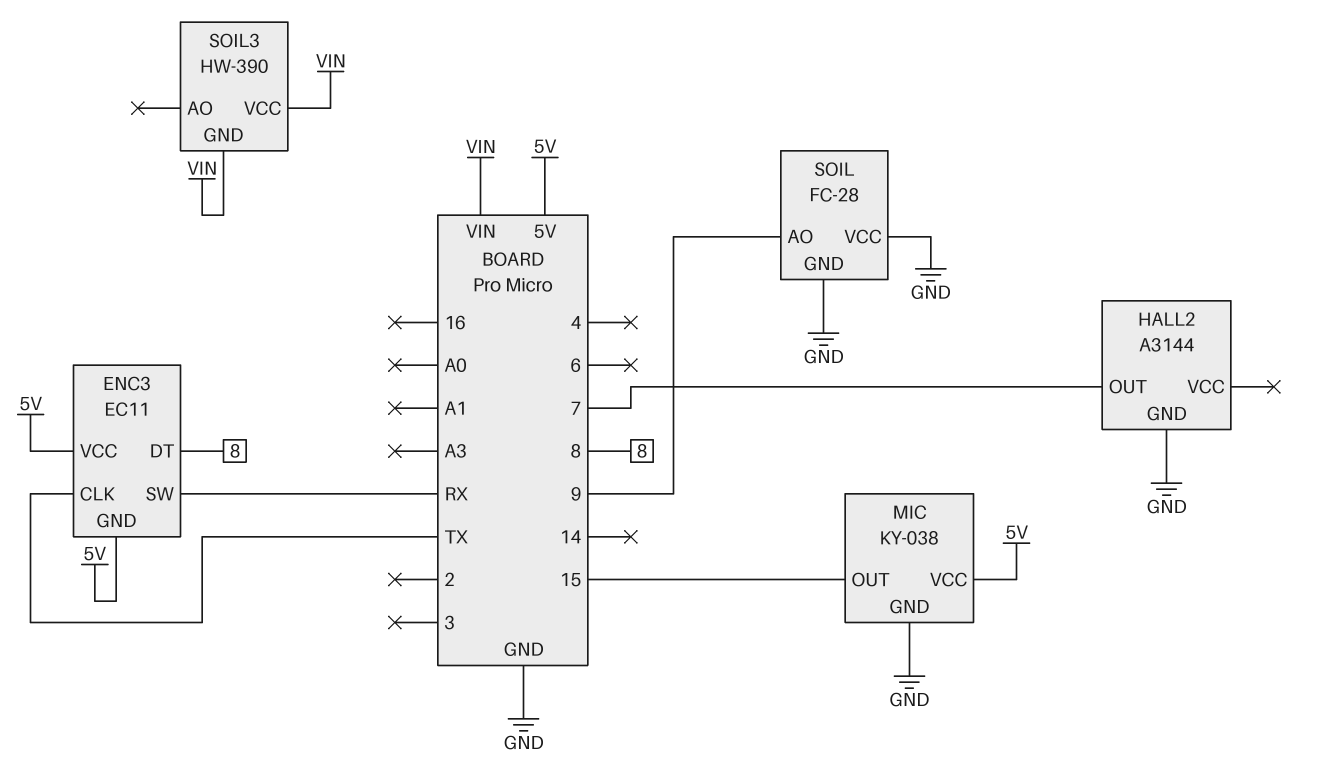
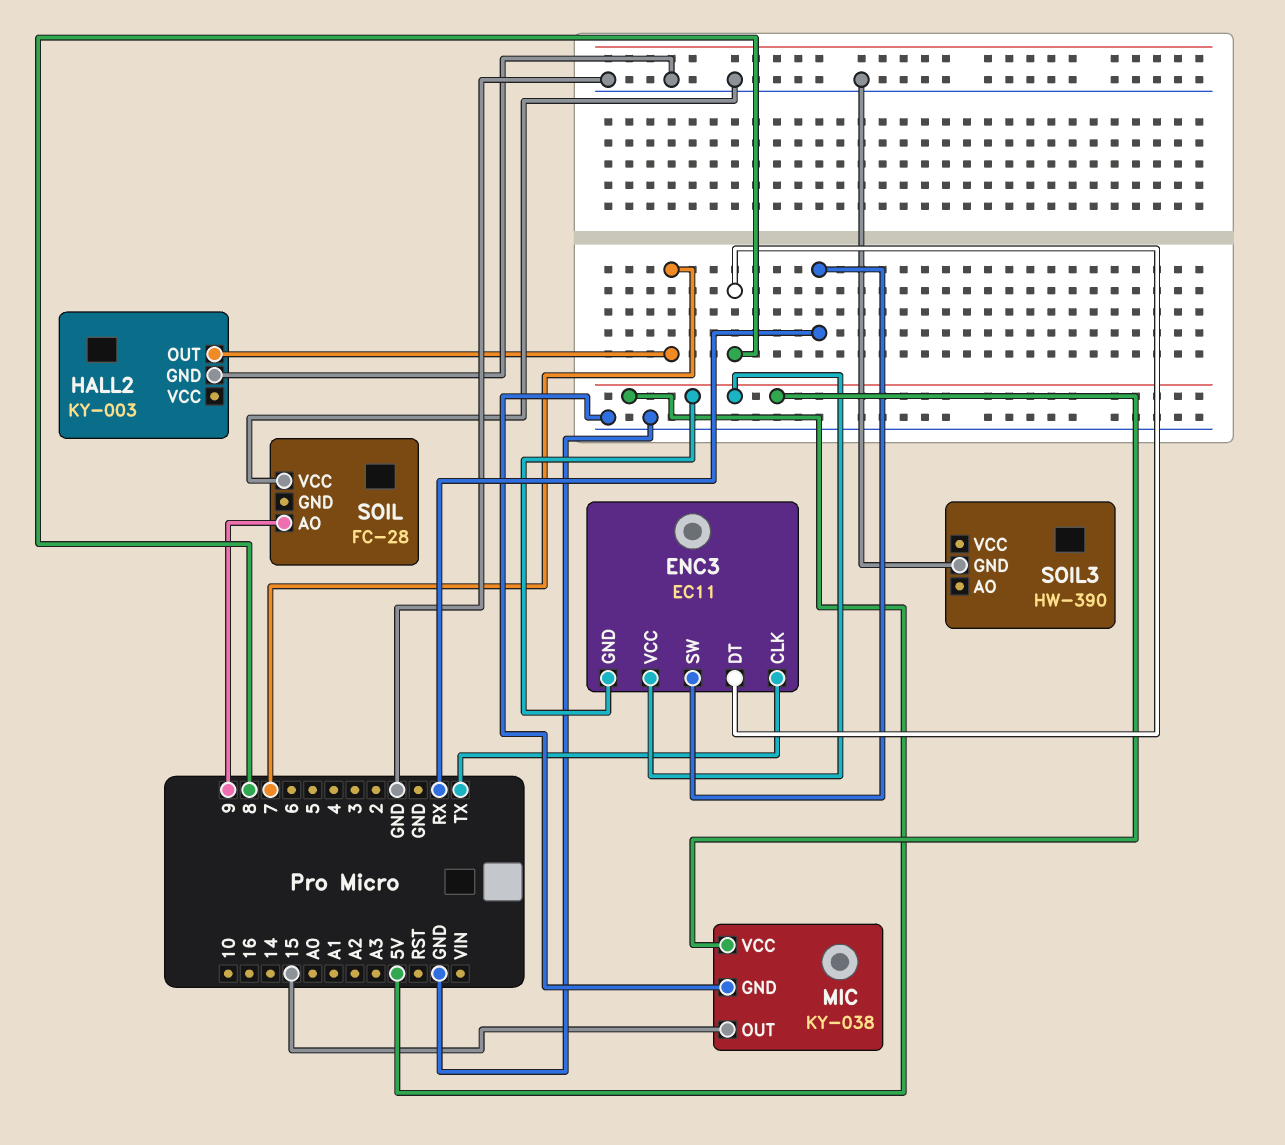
HALL2: A3144 -> KY-003
SOIL pin GND: GND -> none
SOIL3 pin GND: VIN -> GND
SOIL3 pin VCC: VIN -> none

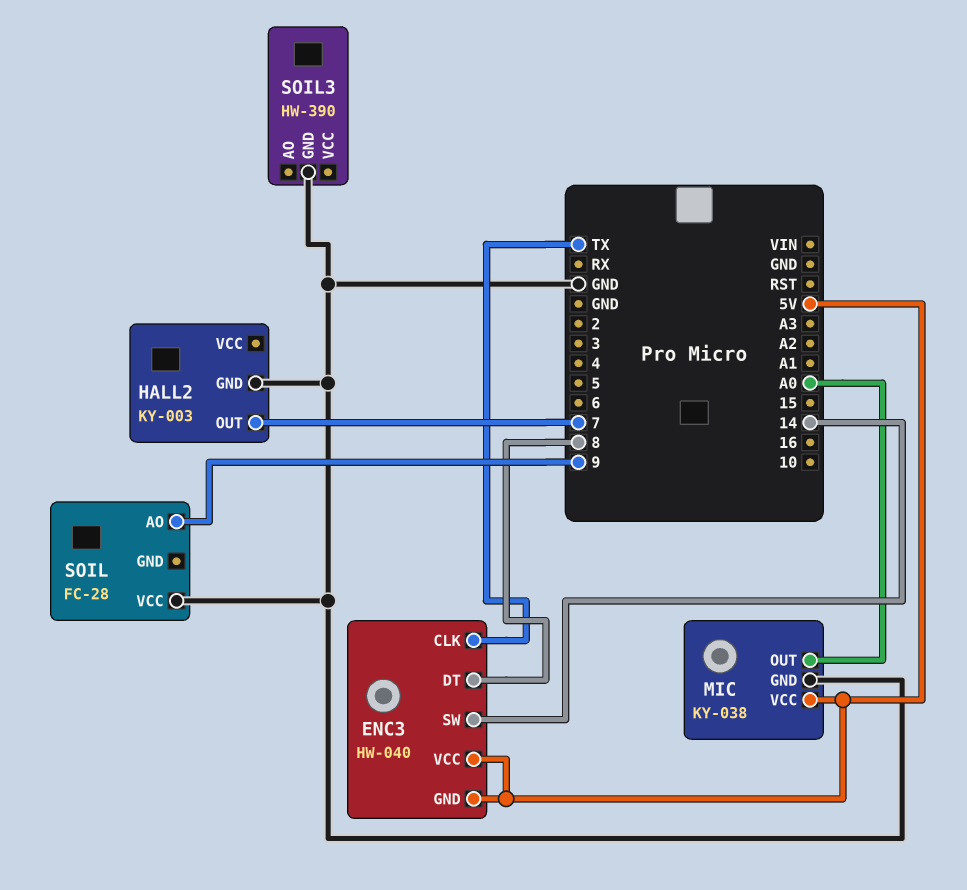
ENC3: EC11 -> HW-040
ENC3 pin SW: RX -> 14
MIC pin OUT: 15 -> A0

